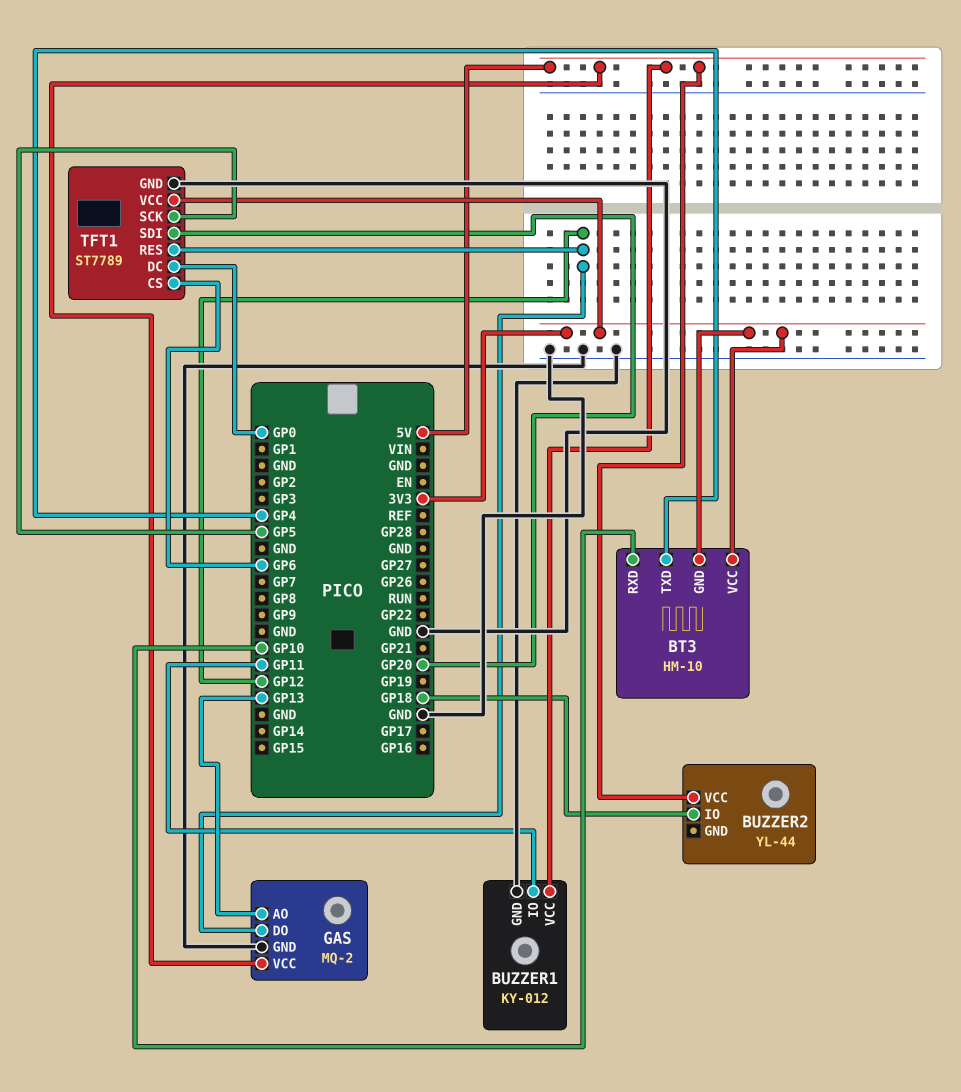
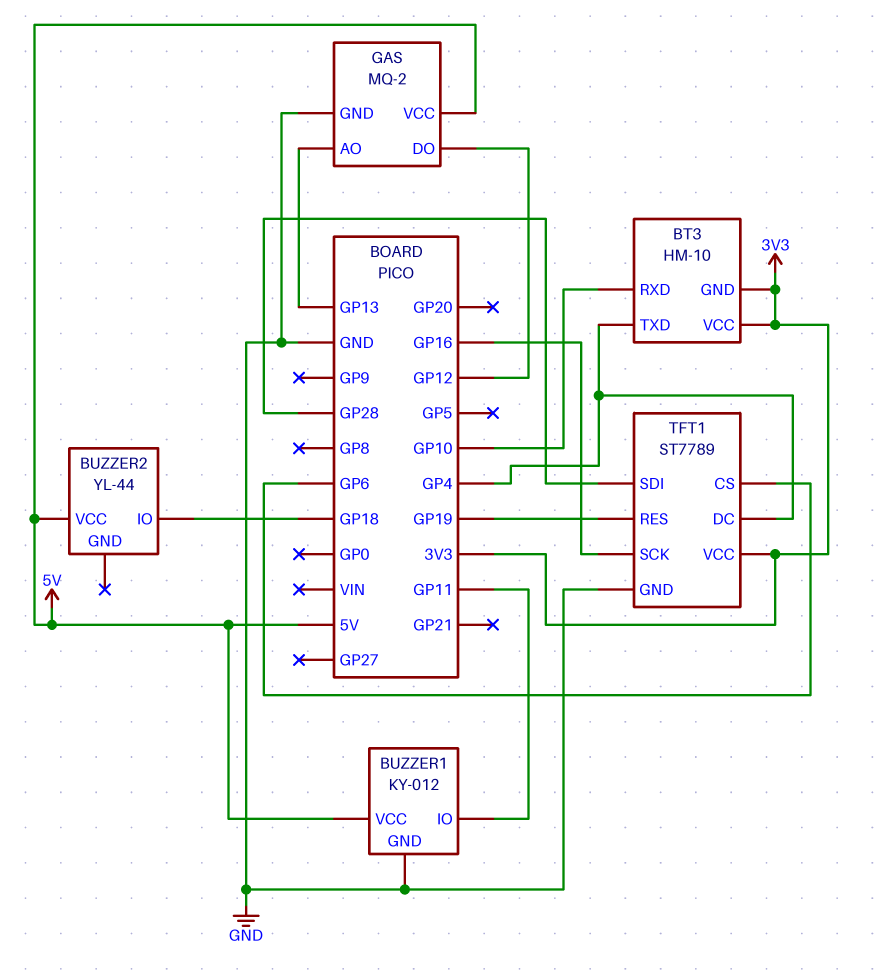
TFT1 pin DC: GP0 -> GP4
TFT1 pin RES: GP12 -> GP19
TFT1 pin SCK: GP5 -> GP16
TFT1 pin SDI: GP20 -> GP28

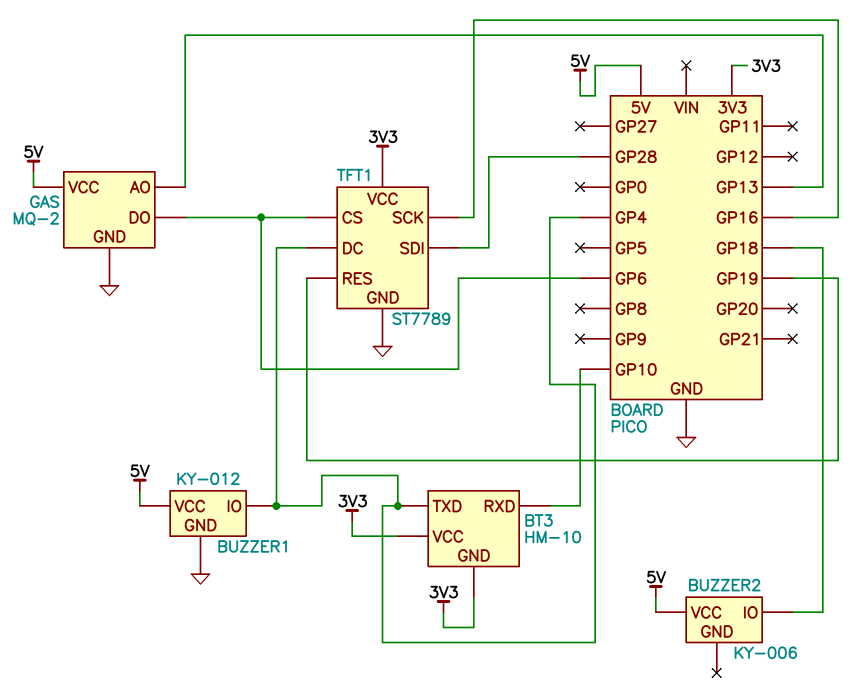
BUZZER1 pin IO: GP11 -> GP4
BUZZER2: YL-44 -> KY-006
GAS pin DO: GP12 -> GP6

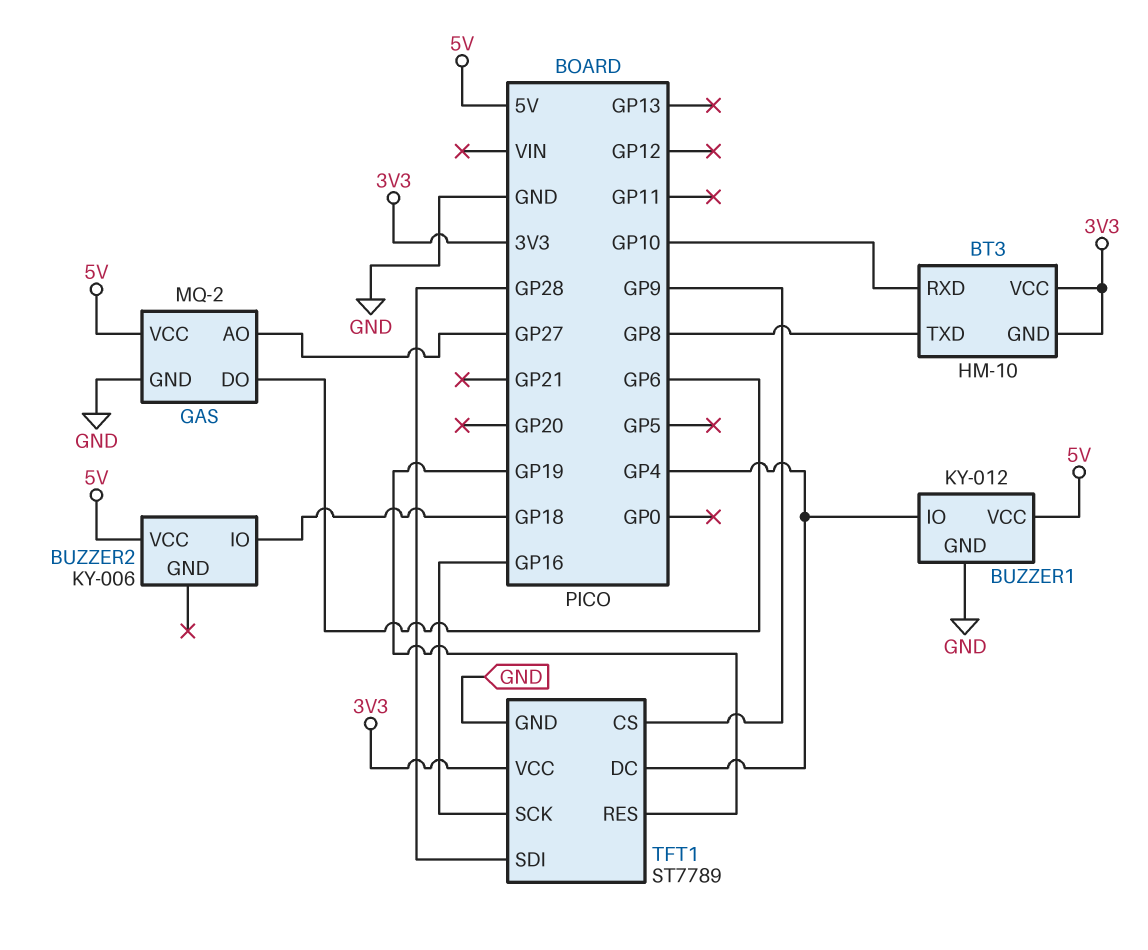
BT3 pin TXD: GP4 -> GP8
GAS pin AO: GP13 -> GP27
TFT1 pin CS: GP6 -> GP9

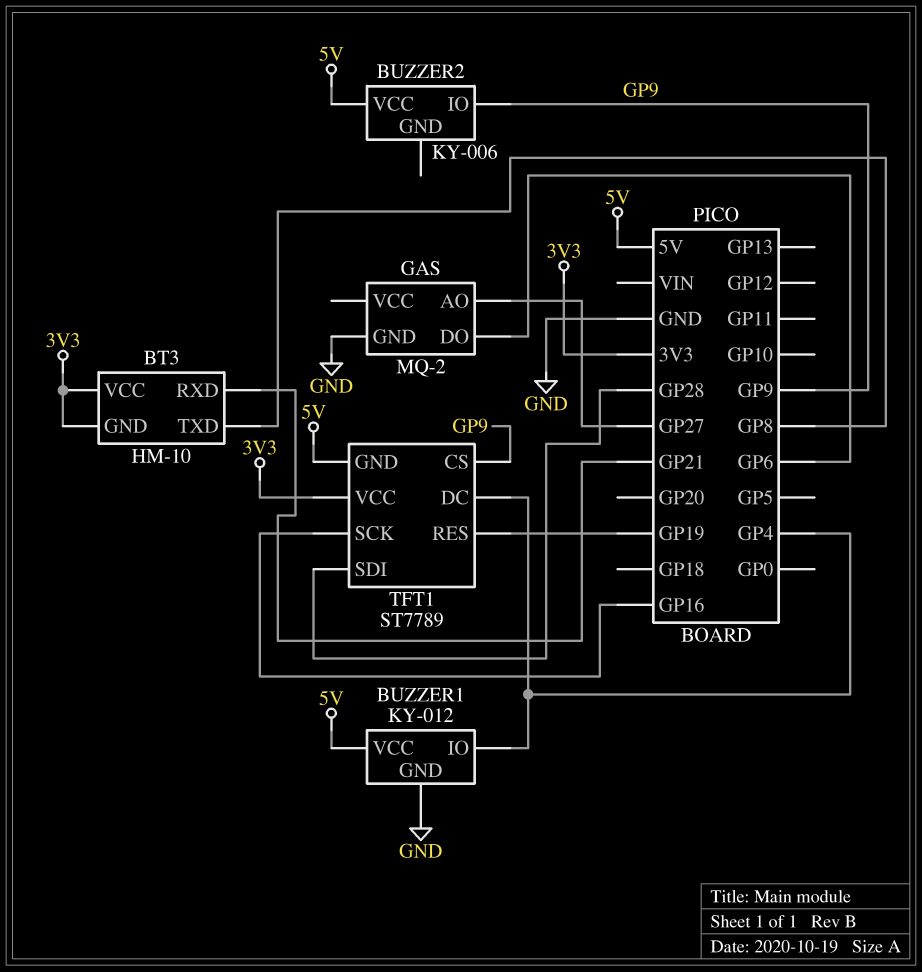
BT3 pin RXD: GP10 -> GP21
BUZZER2 pin IO: GP18 -> GP9
GAS pin VCC: 5V -> none
TFT1 pin GND: GND -> 5V

